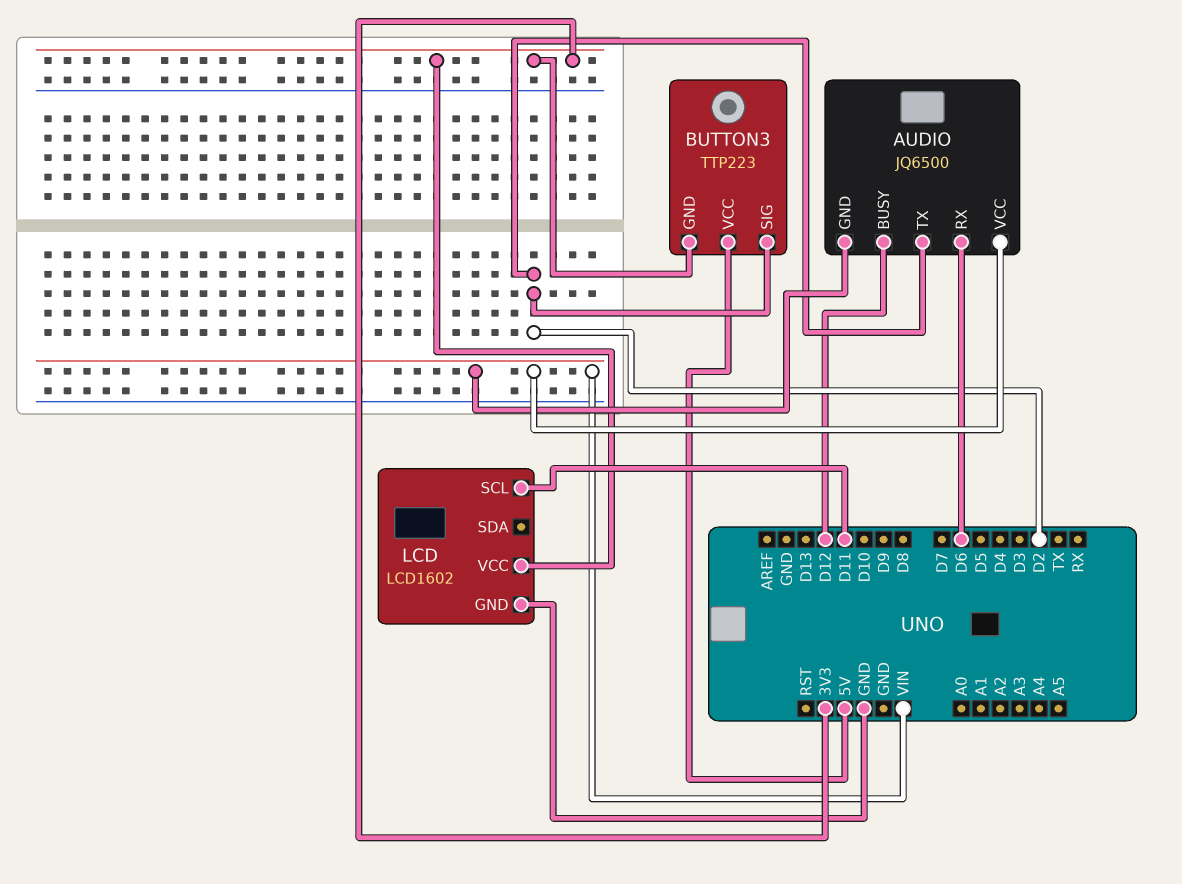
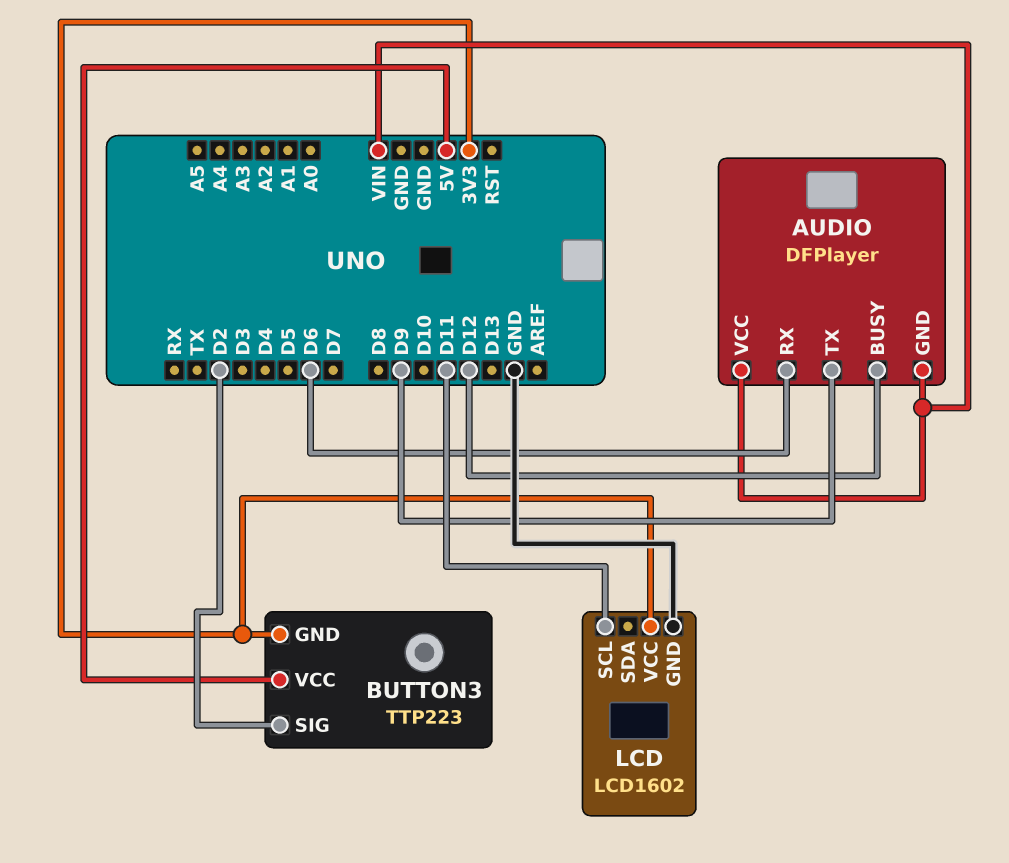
AUDIO: JQ6500 -> DFPlayer
AUDIO pin TX: D2 -> D9

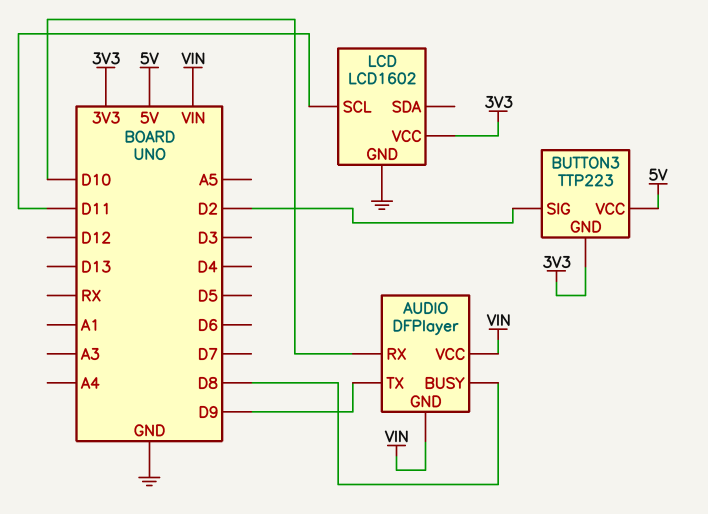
AUDIO pin BUSY: D12 -> D8
AUDIO pin RX: D6 -> D10

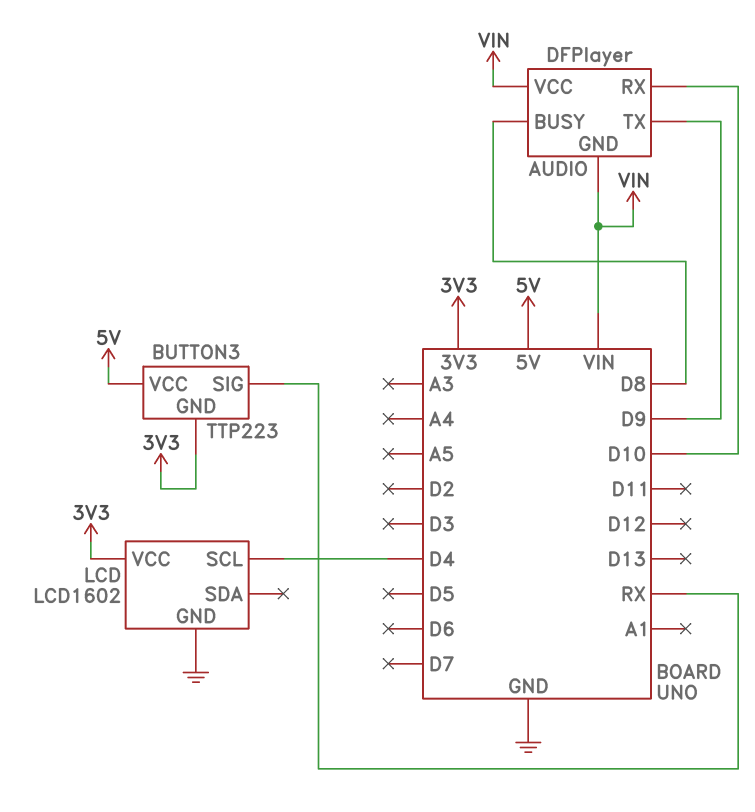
BUTTON3 pin SIG: D2 -> RX
LCD pin SCL: D11 -> D4

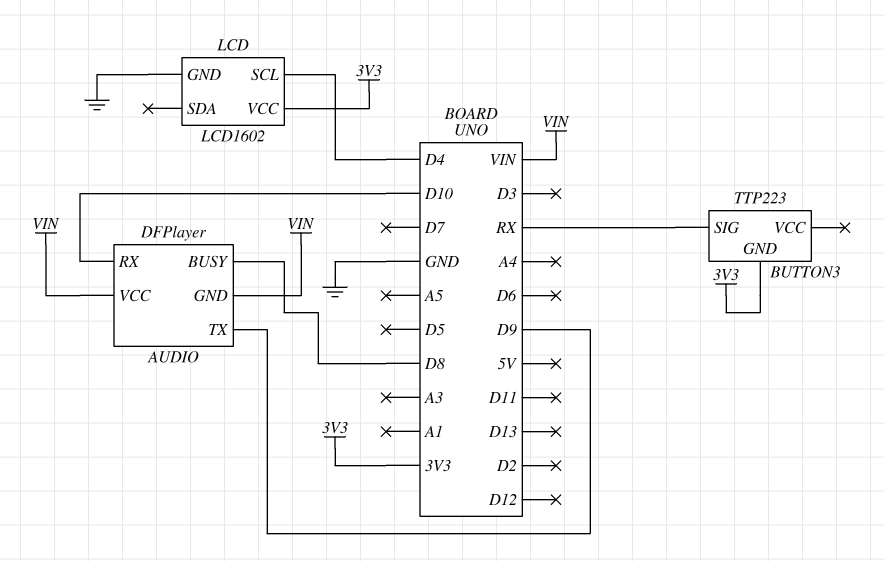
BUTTON3 pin VCC: 5V -> none

